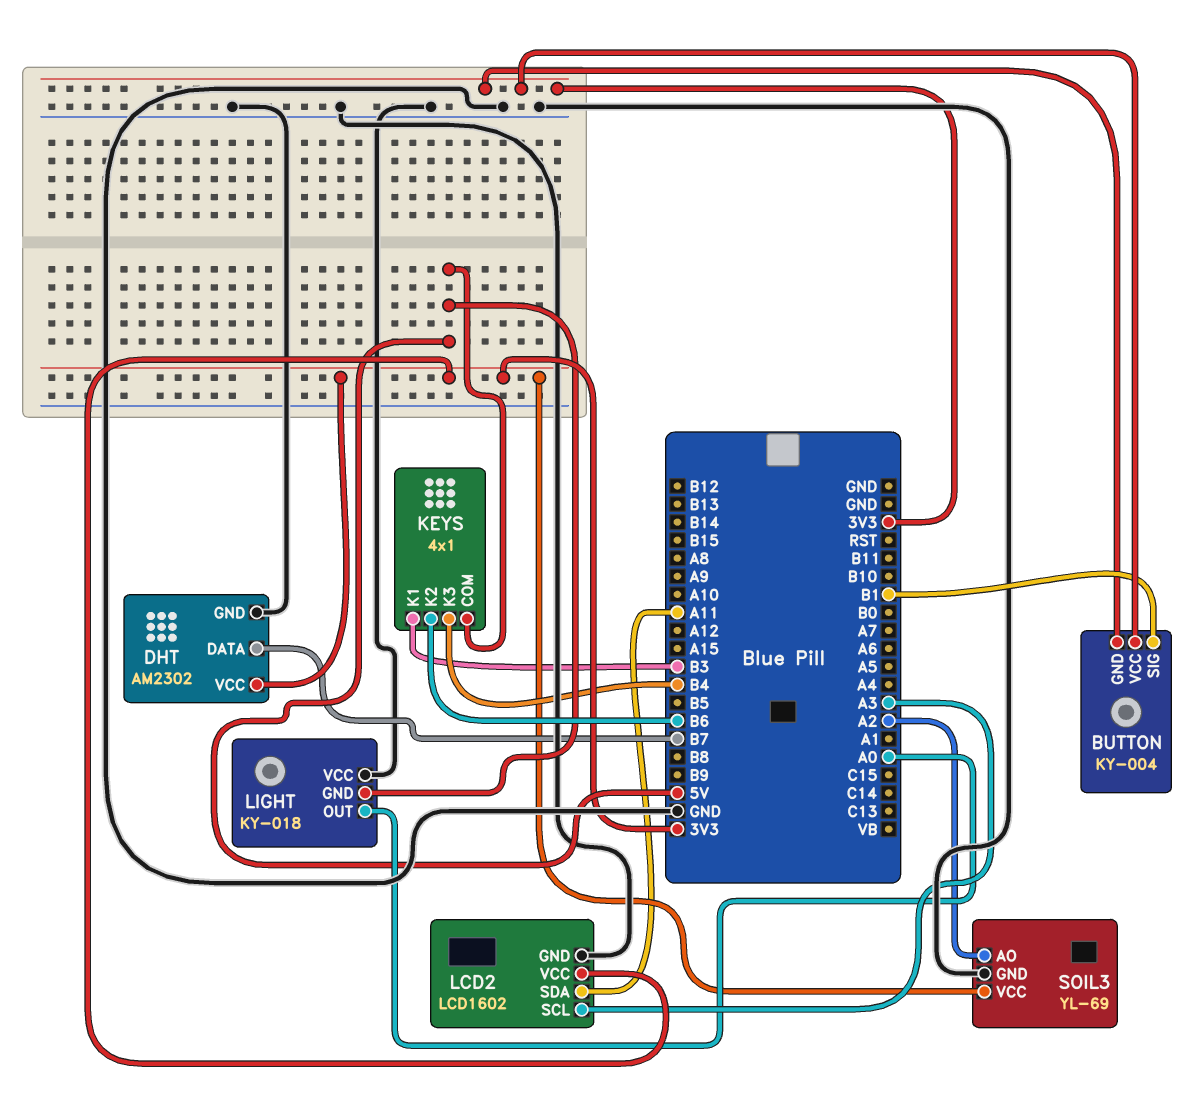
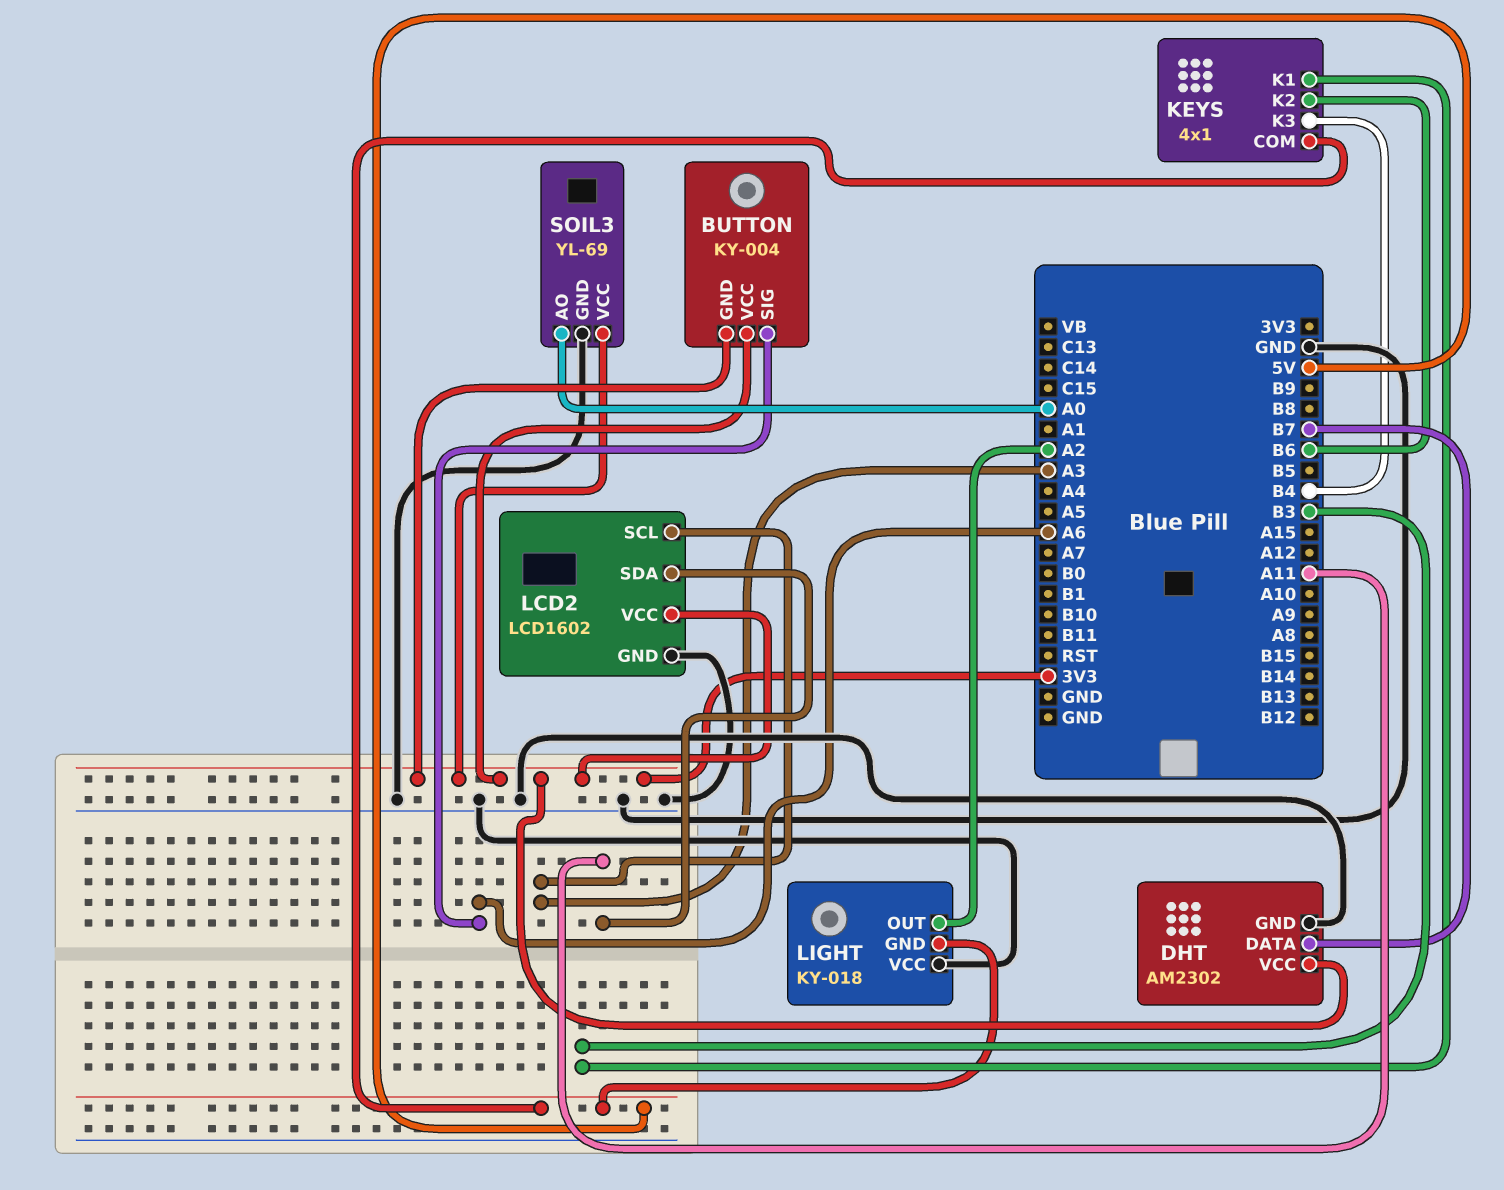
BUTTON pin SIG: B1 -> A6
LIGHT pin OUT: A0 -> A2
SOIL3 pin AO: A2 -> A0

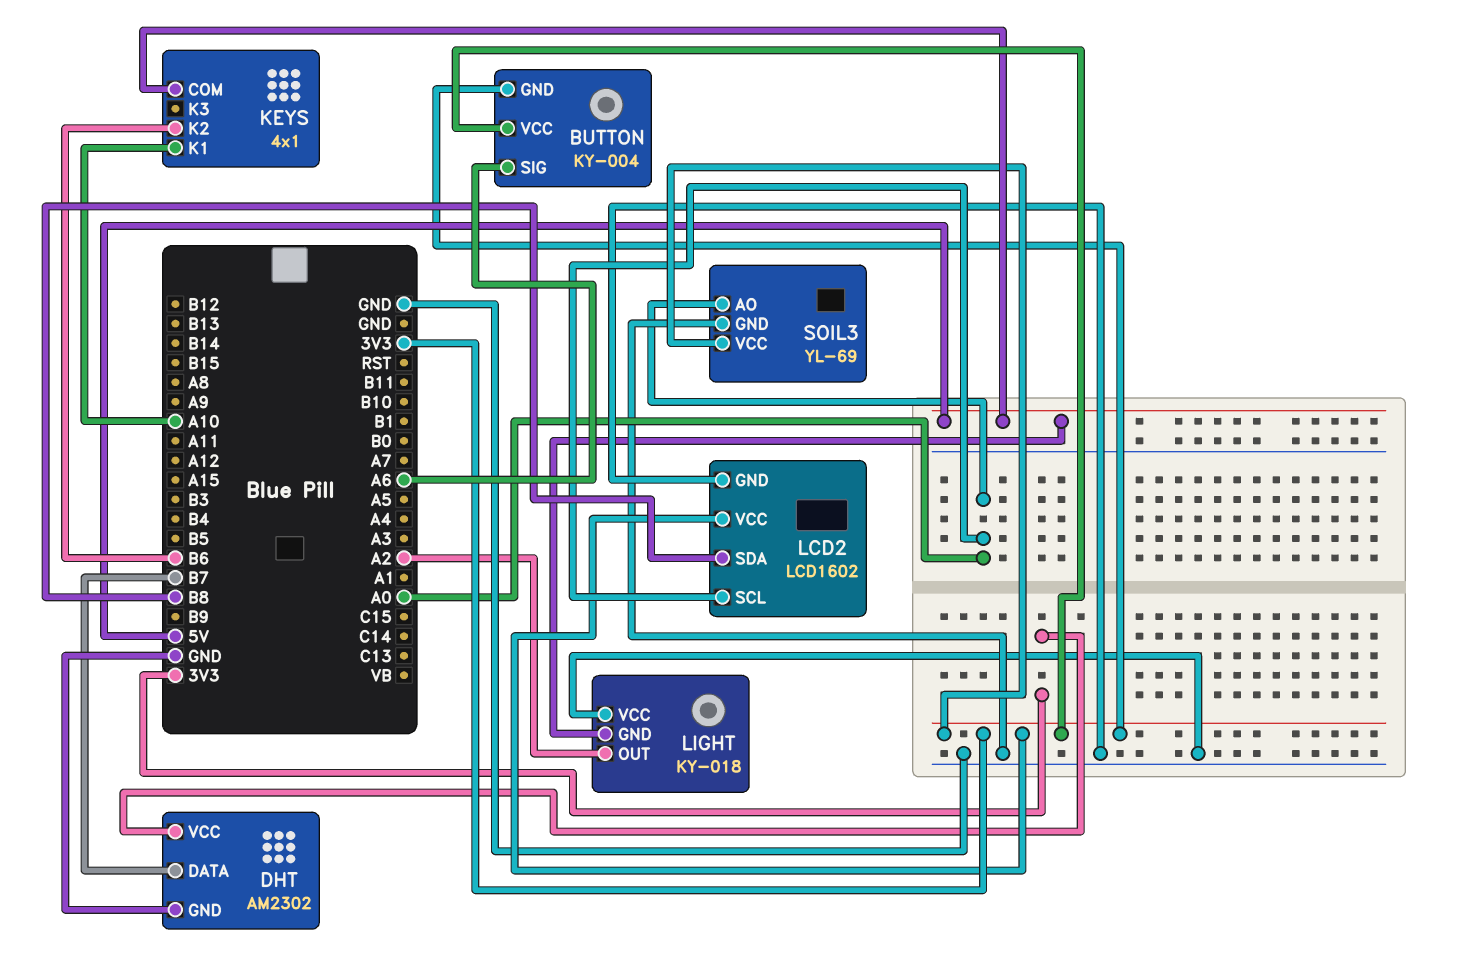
KEYS pin K1: B3 -> A10
KEYS pin K3: B4 -> none
LCD2 pin SCL: A3 -> A0
LCD2 pin SDA: A11 -> B8

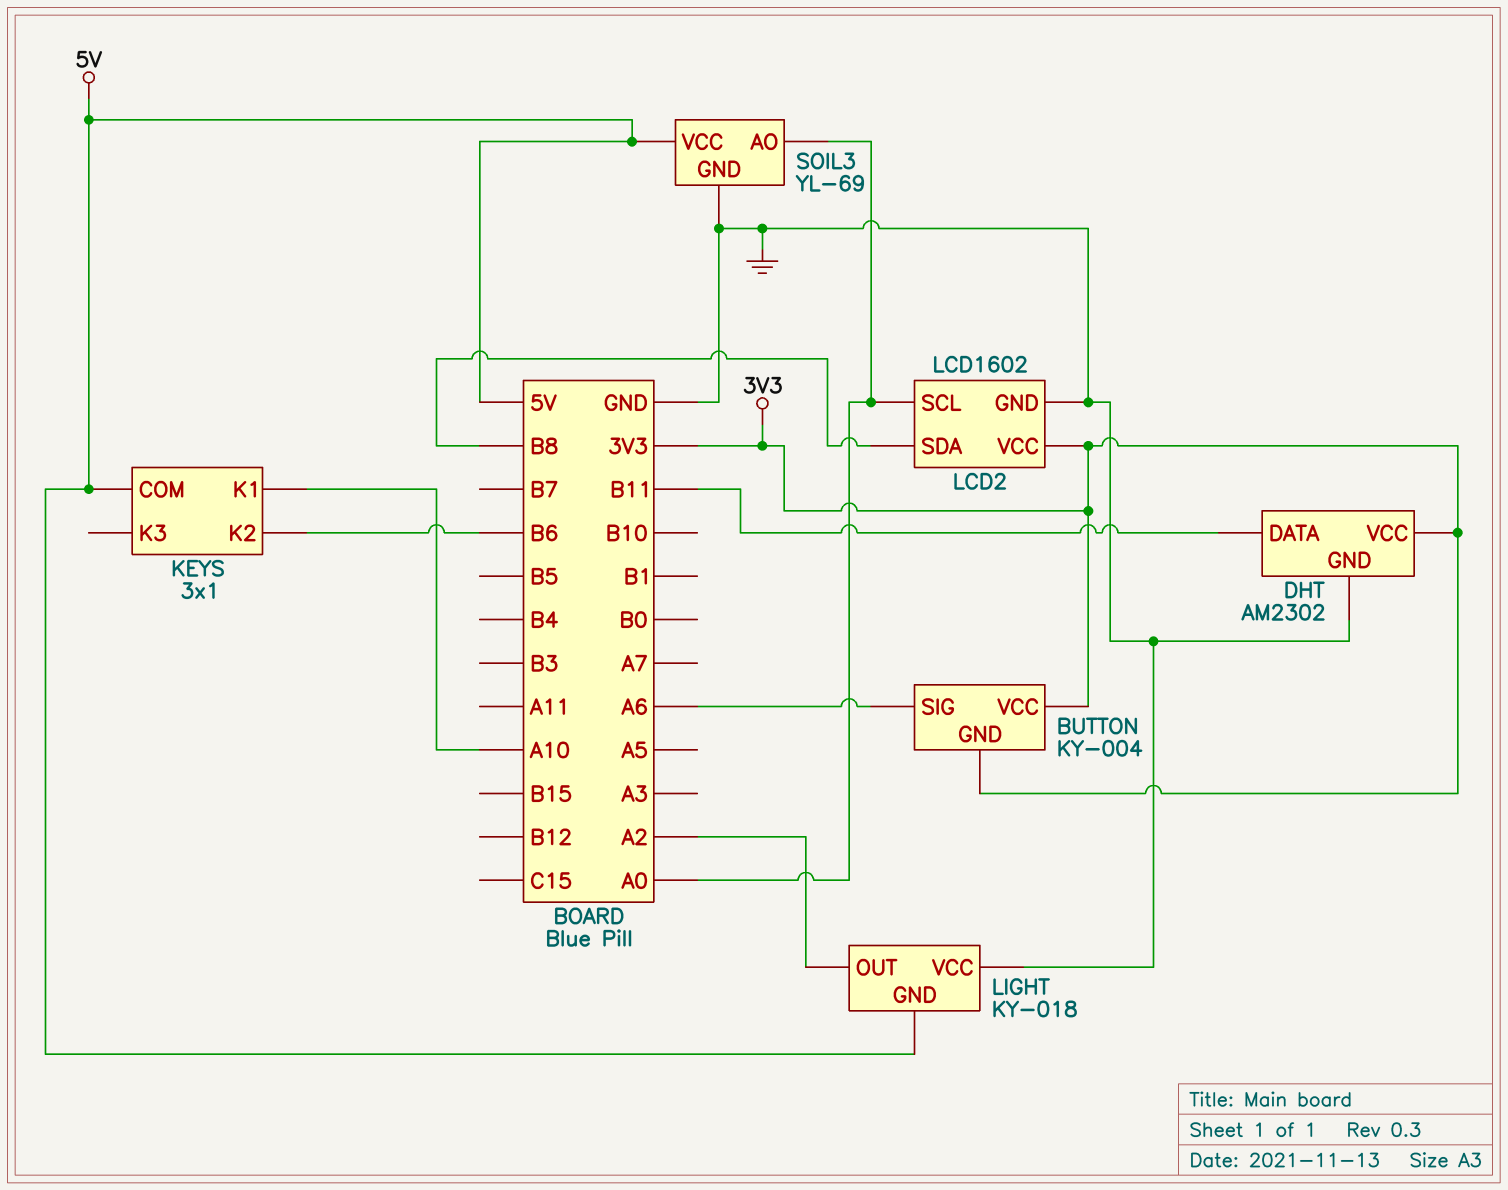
DHT pin DATA: B7 -> B11
KEYS: 4x1 -> 3x1
SOIL3 pin VCC: 3V3 -> 5V

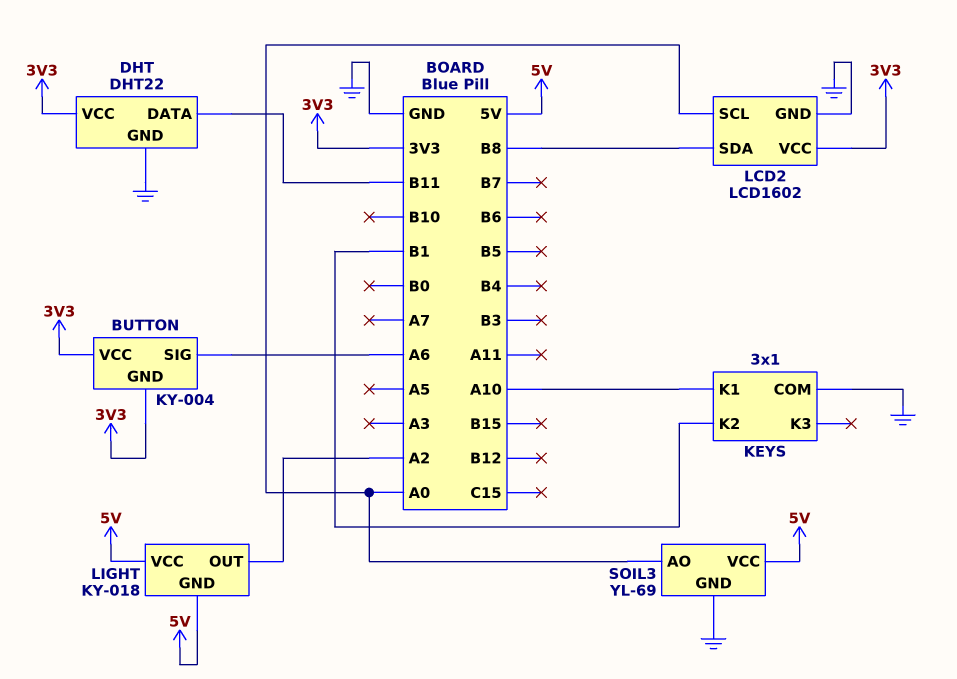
DHT: AM2302 -> DHT22
KEYS pin COM: 5V -> GND
KEYS pin K2: B6 -> B1
LIGHT pin VCC: GND -> 5V

